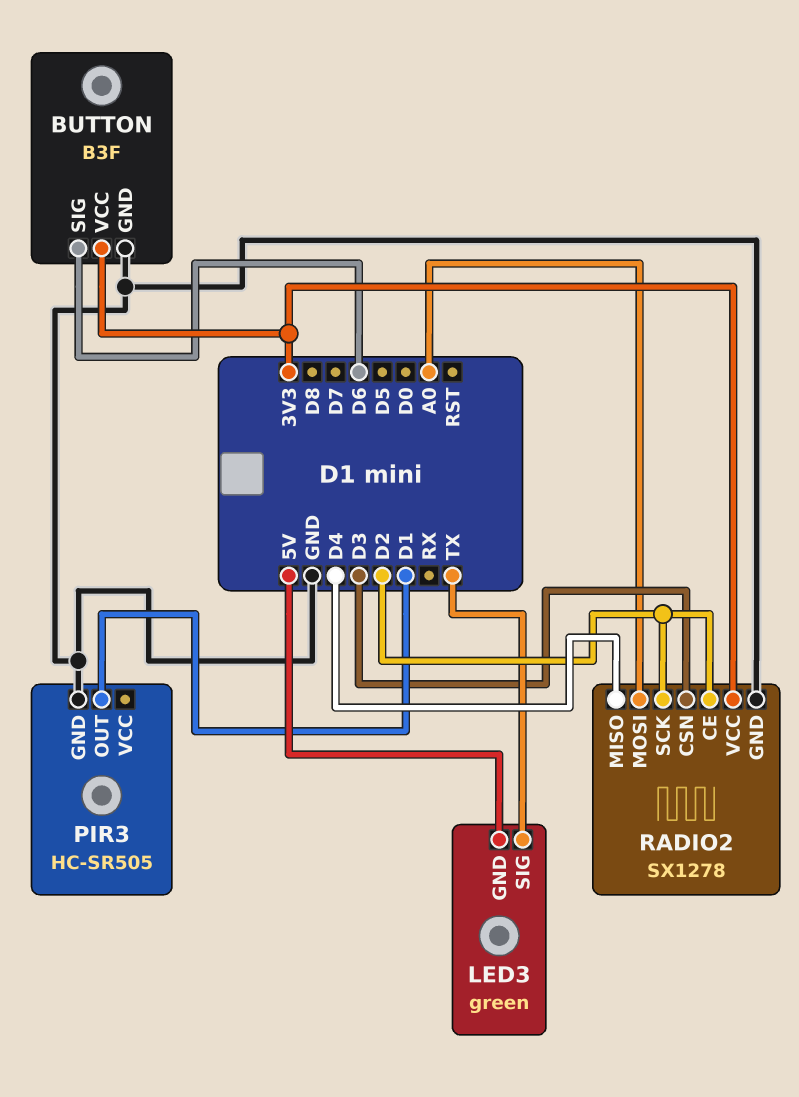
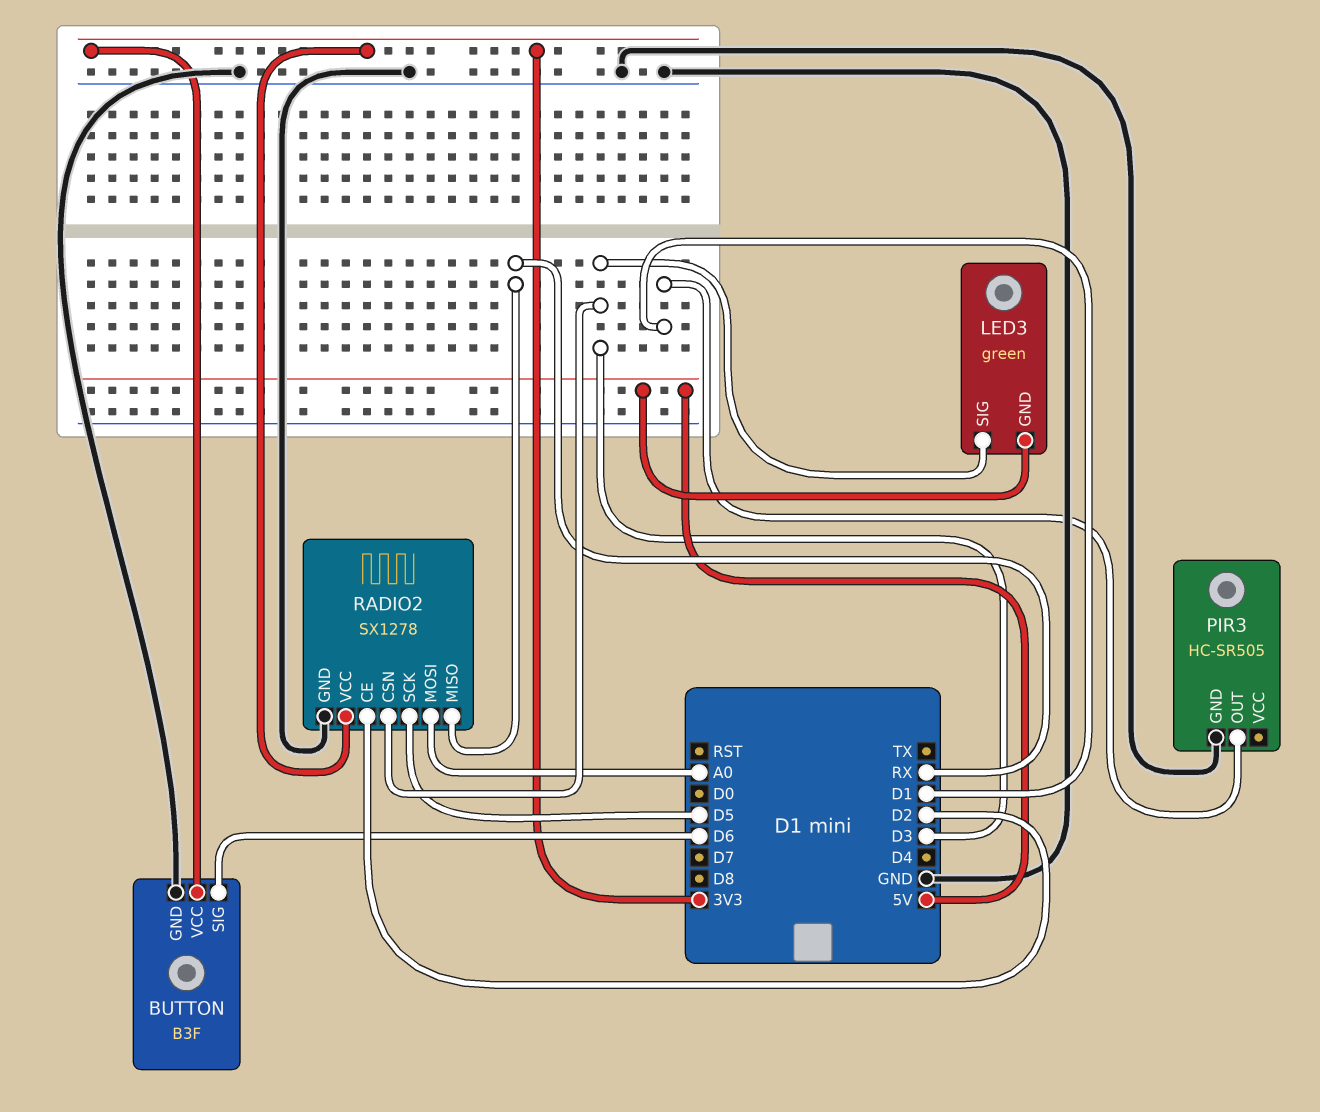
LED3 pin SIG: TX -> D3
RADIO2 pin MISO: D4 -> RX
RADIO2 pin SCK: D2 -> D5

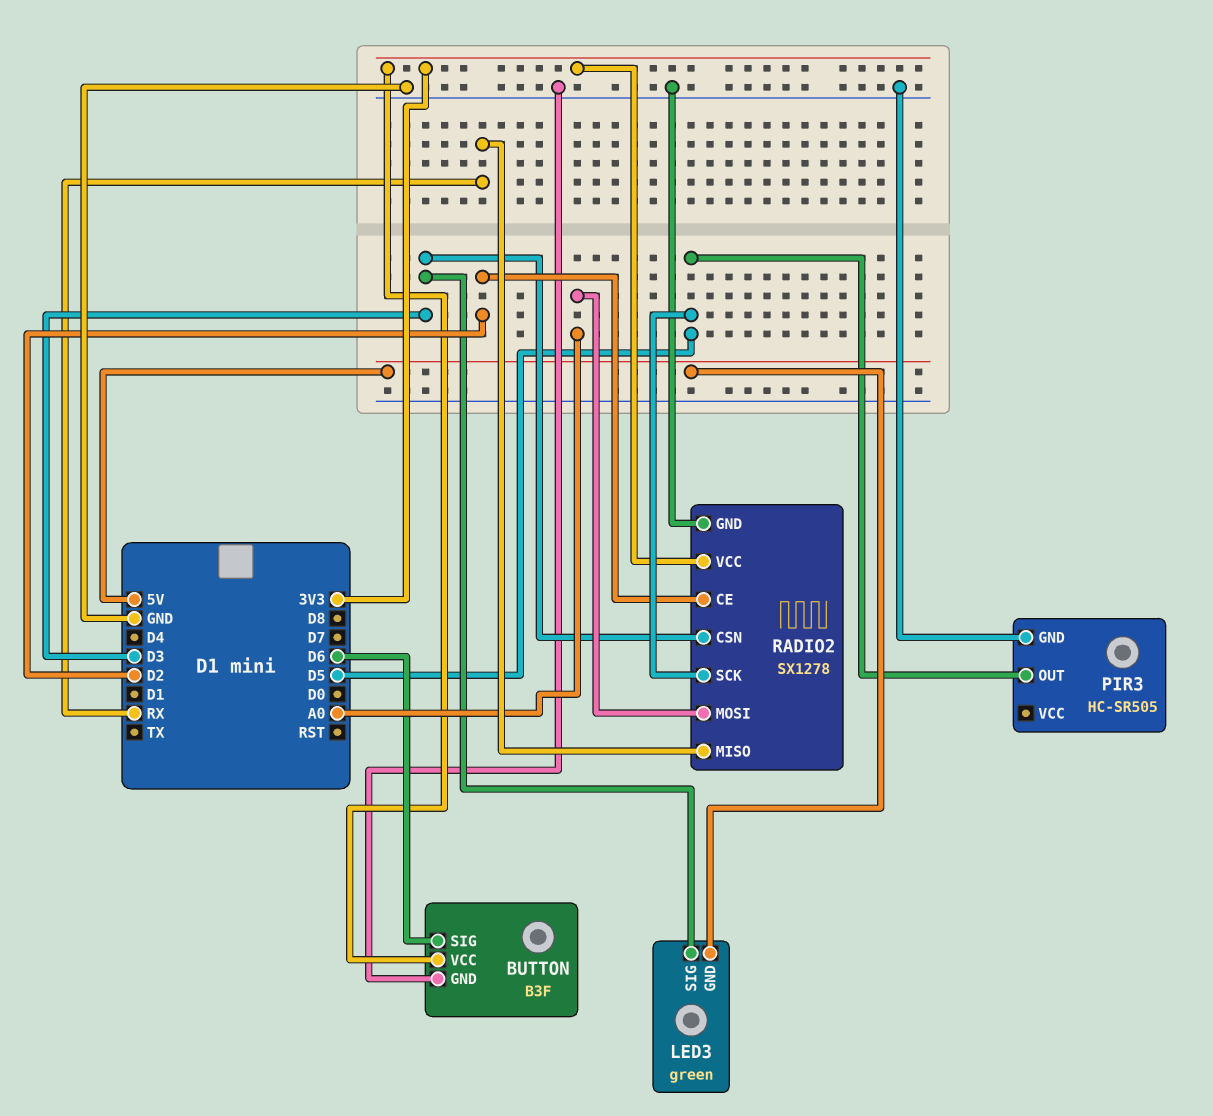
PIR3 pin OUT: D1 -> D5

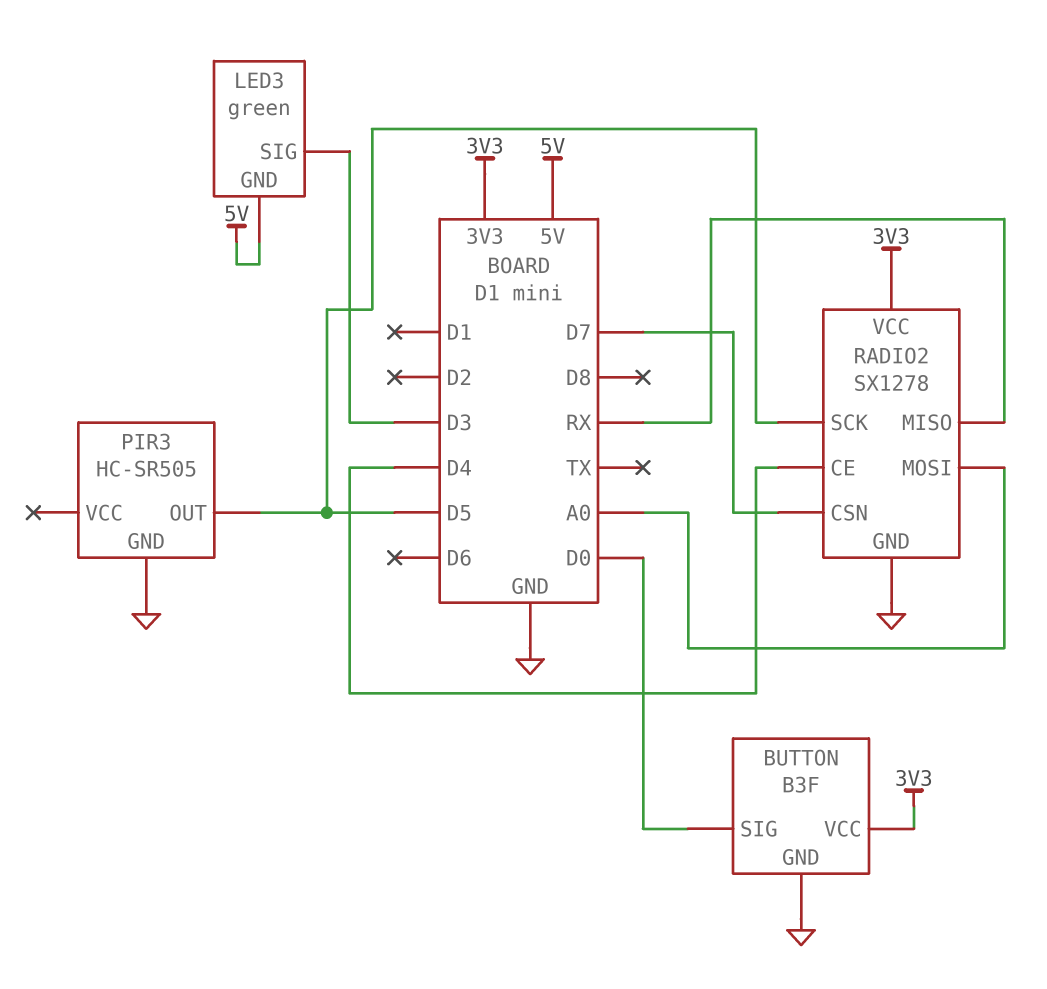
BUTTON pin SIG: D6 -> D0
RADIO2 pin CE: D2 -> D4
RADIO2 pin CSN: D3 -> D7

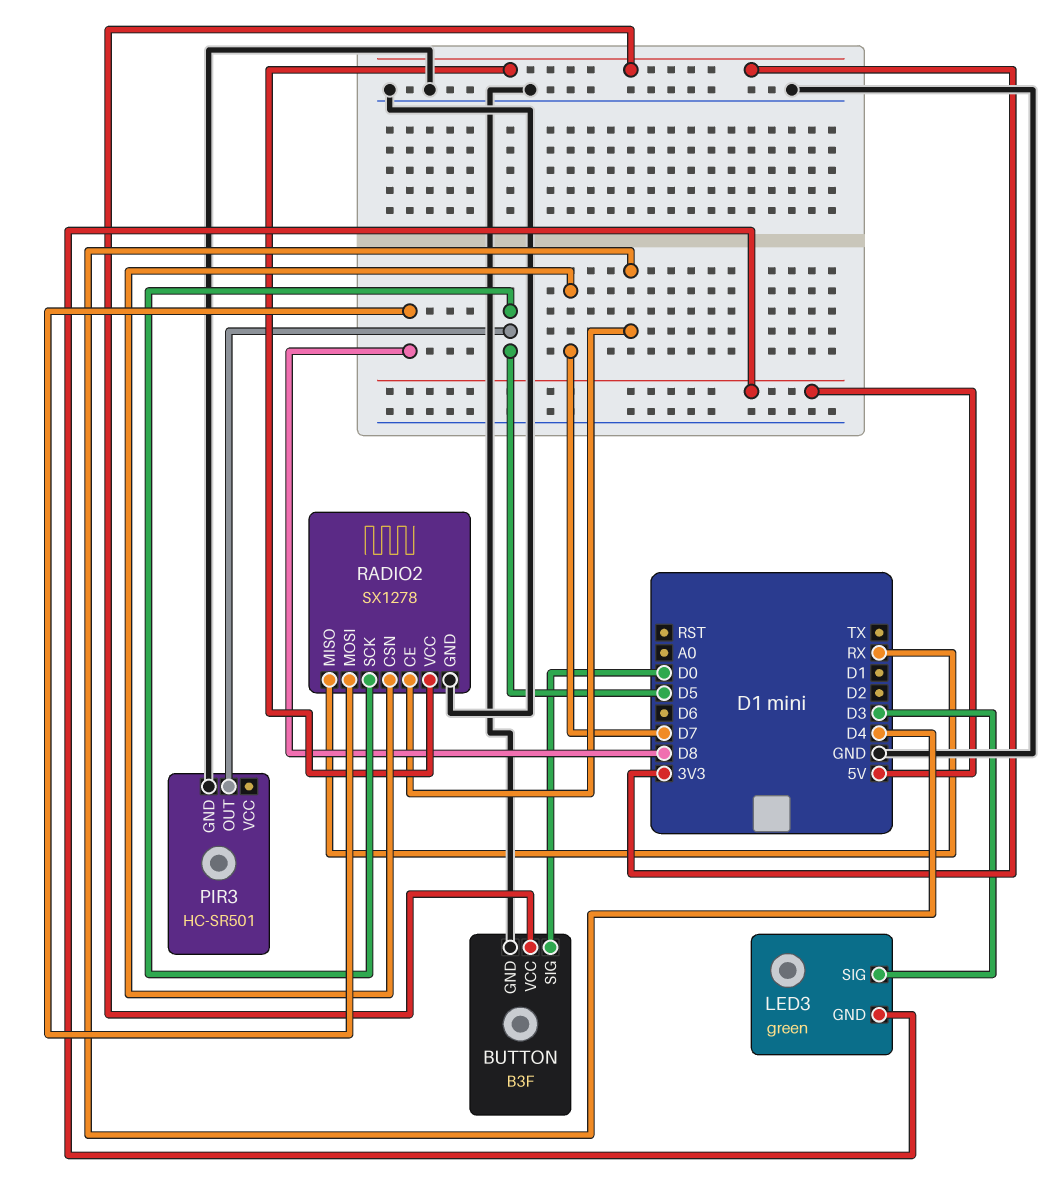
PIR3: HC-SR505 -> HC-SR501
RADIO2 pin MOSI: A0 -> D8

